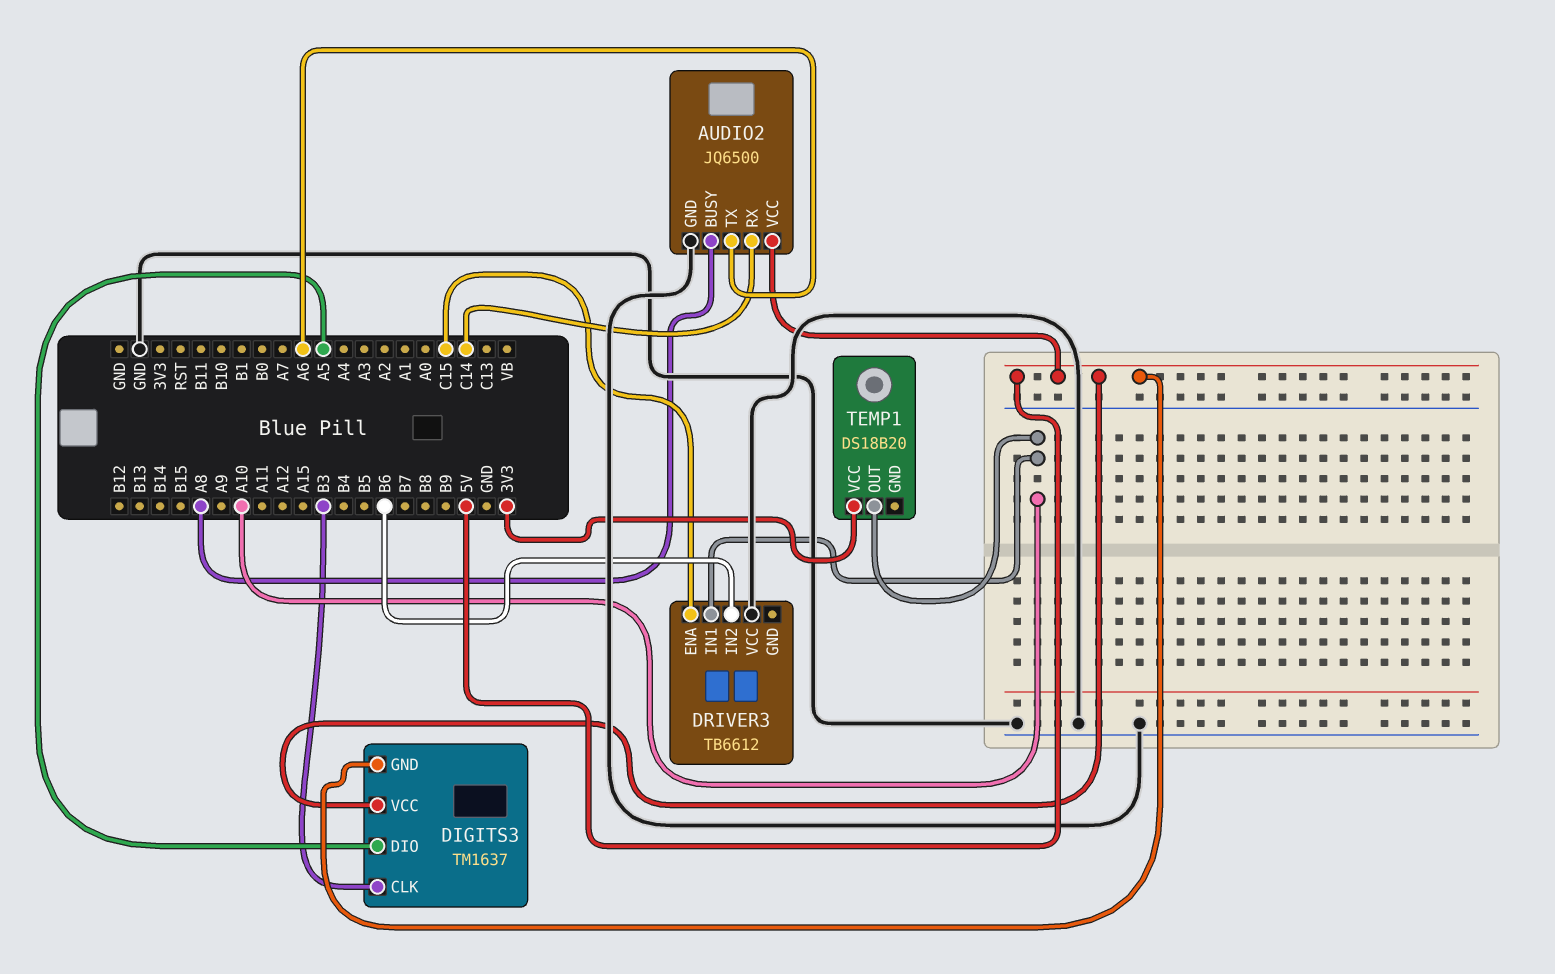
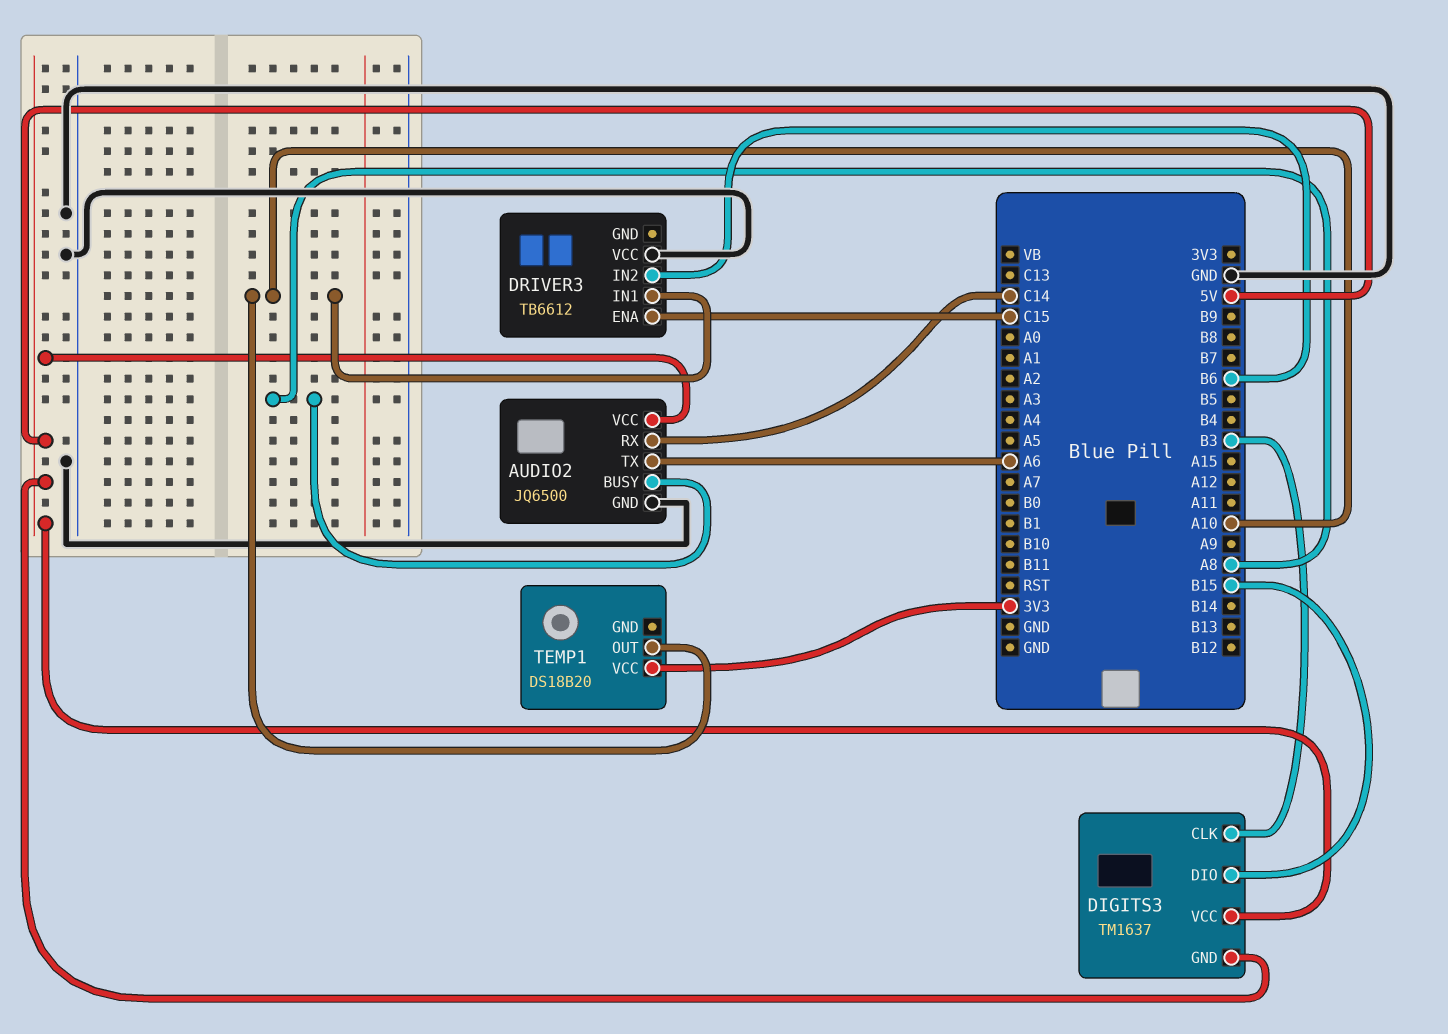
DIGITS3 pin DIO: A5 -> B15

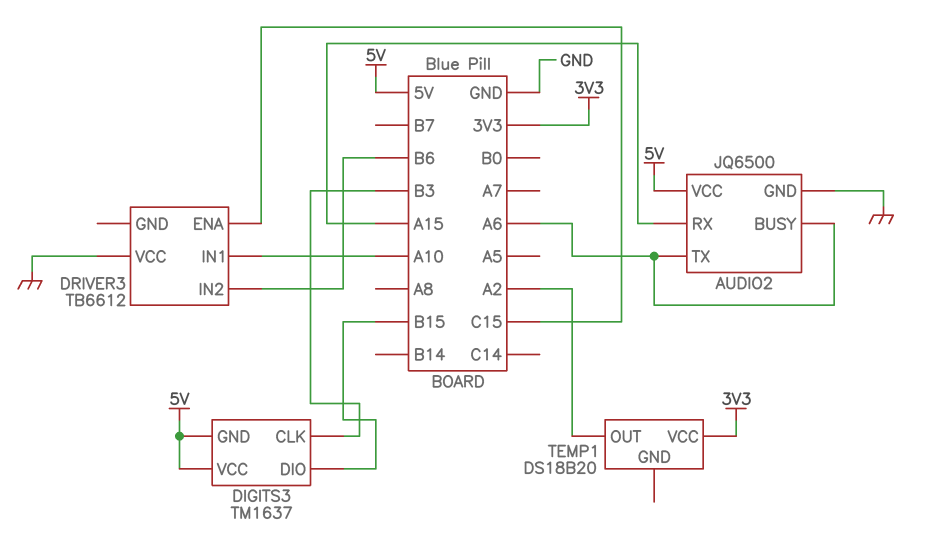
AUDIO2 pin BUSY: A8 -> A6
AUDIO2 pin RX: C14 -> A15
TEMP1 pin OUT: A10 -> A2

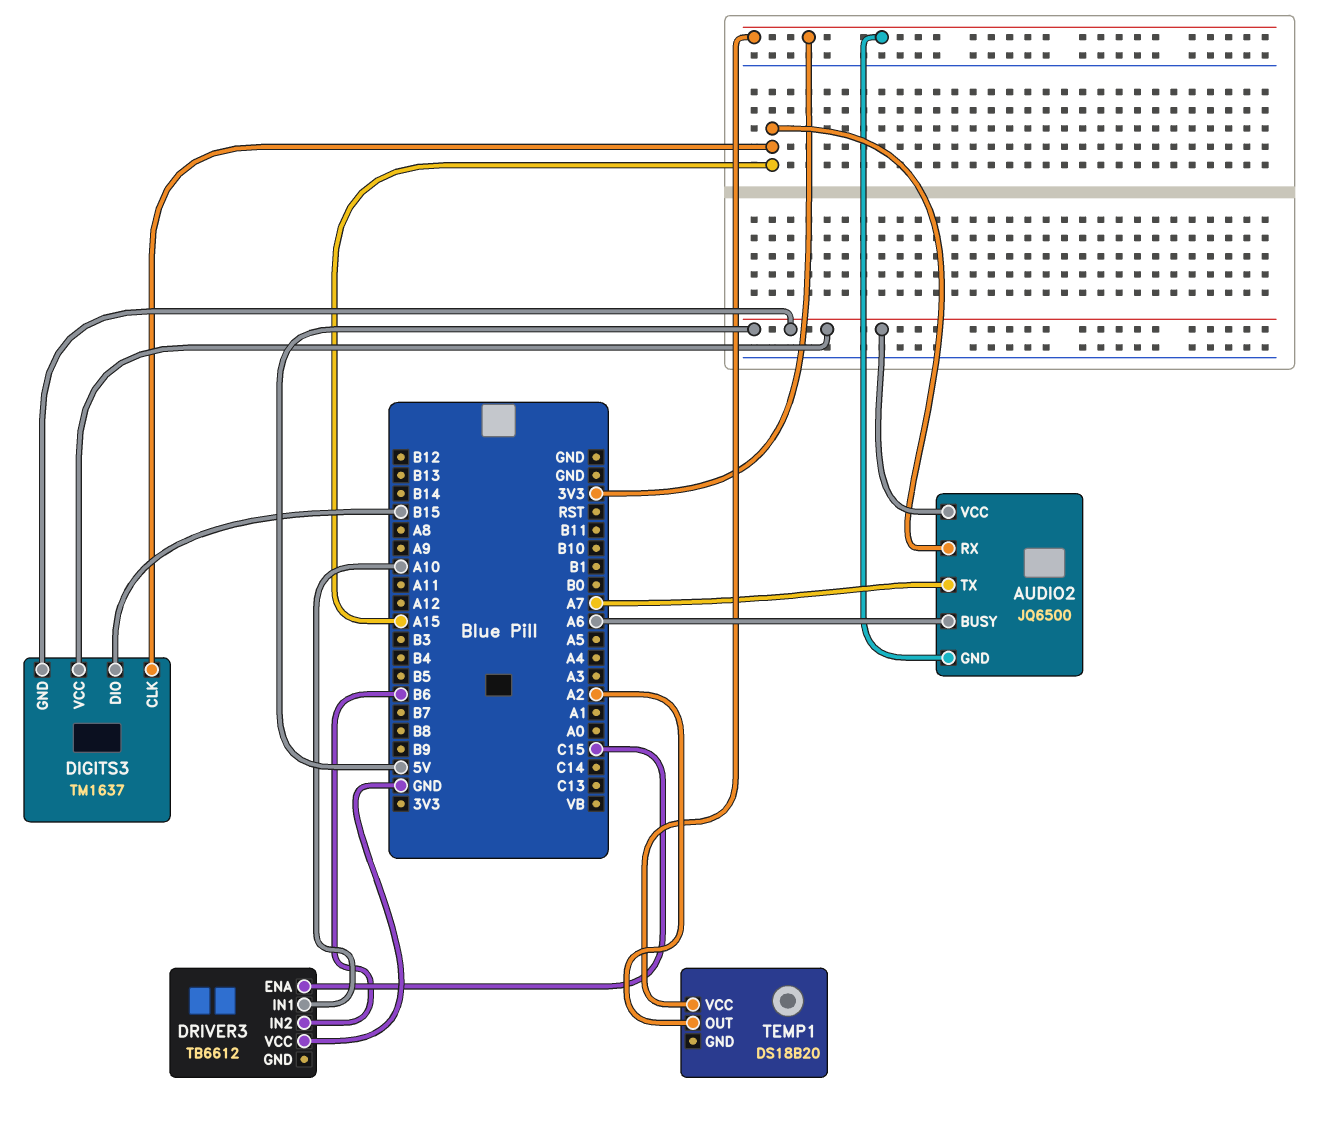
AUDIO2 pin GND: GND -> 3V3
AUDIO2 pin TX: A6 -> A7
DIGITS3 pin CLK: B3 -> A15

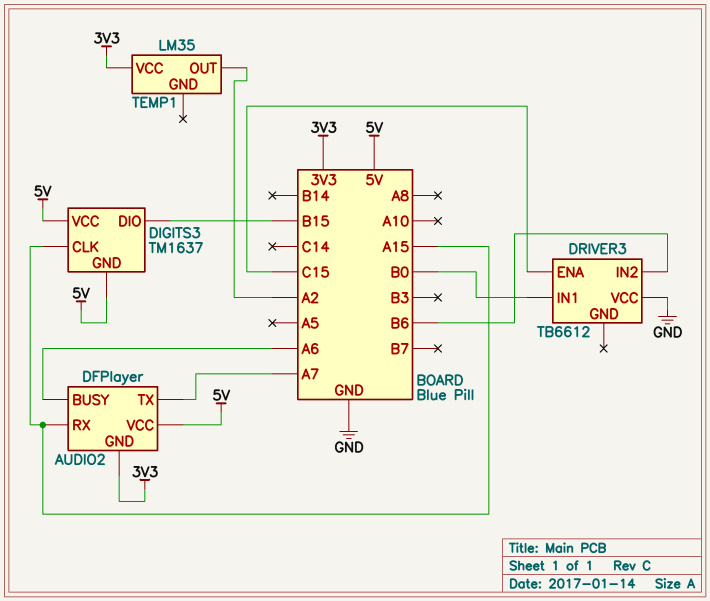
AUDIO2: JQ6500 -> DFPlayer
DRIVER3 pin IN1: A10 -> B0
TEMP1: DS18B20 -> LM35

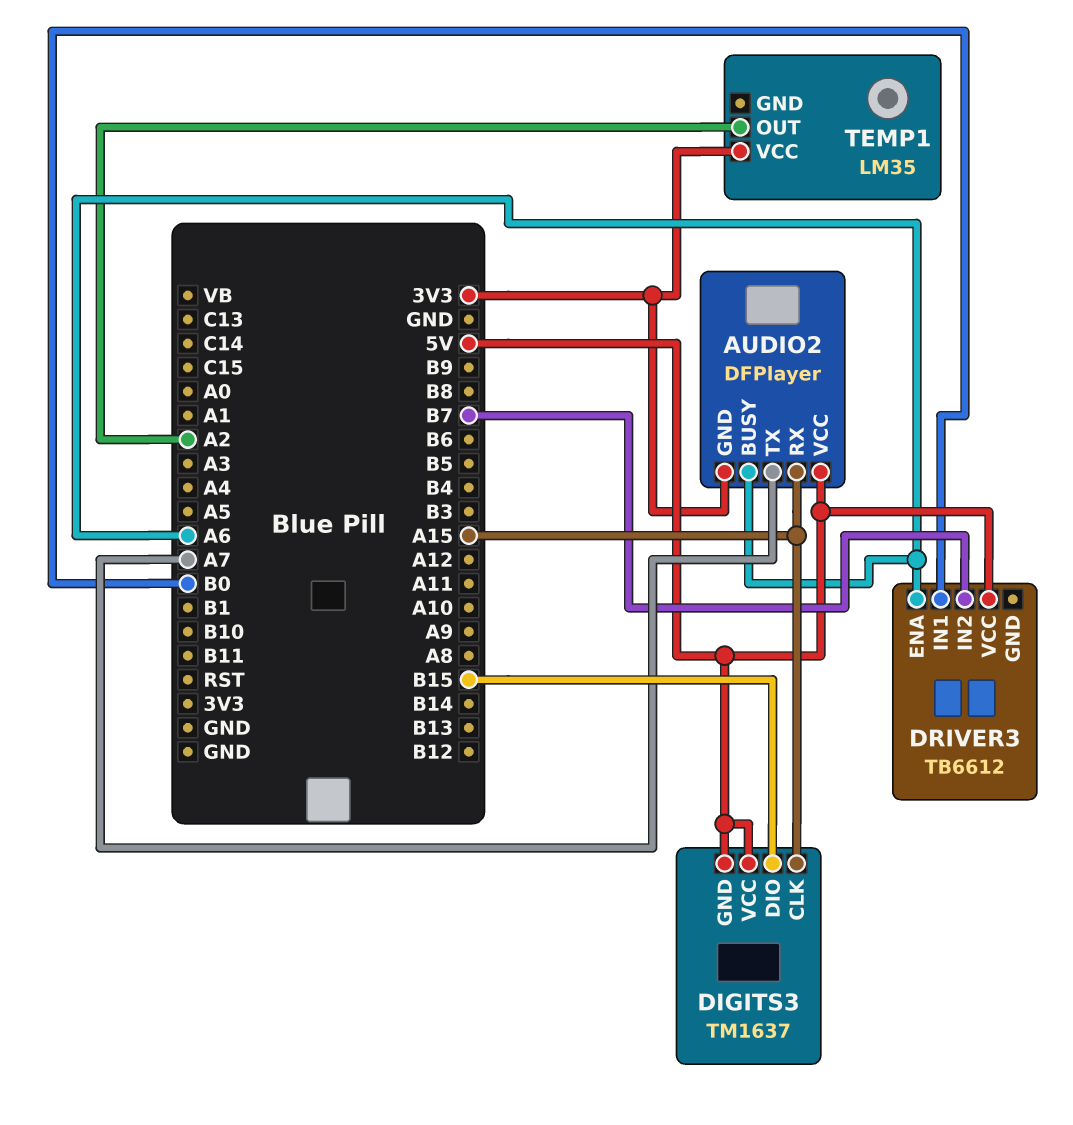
DRIVER3 pin ENA: C15 -> A6
DRIVER3 pin IN2: B6 -> B7
DRIVER3 pin VCC: GND -> 5V

